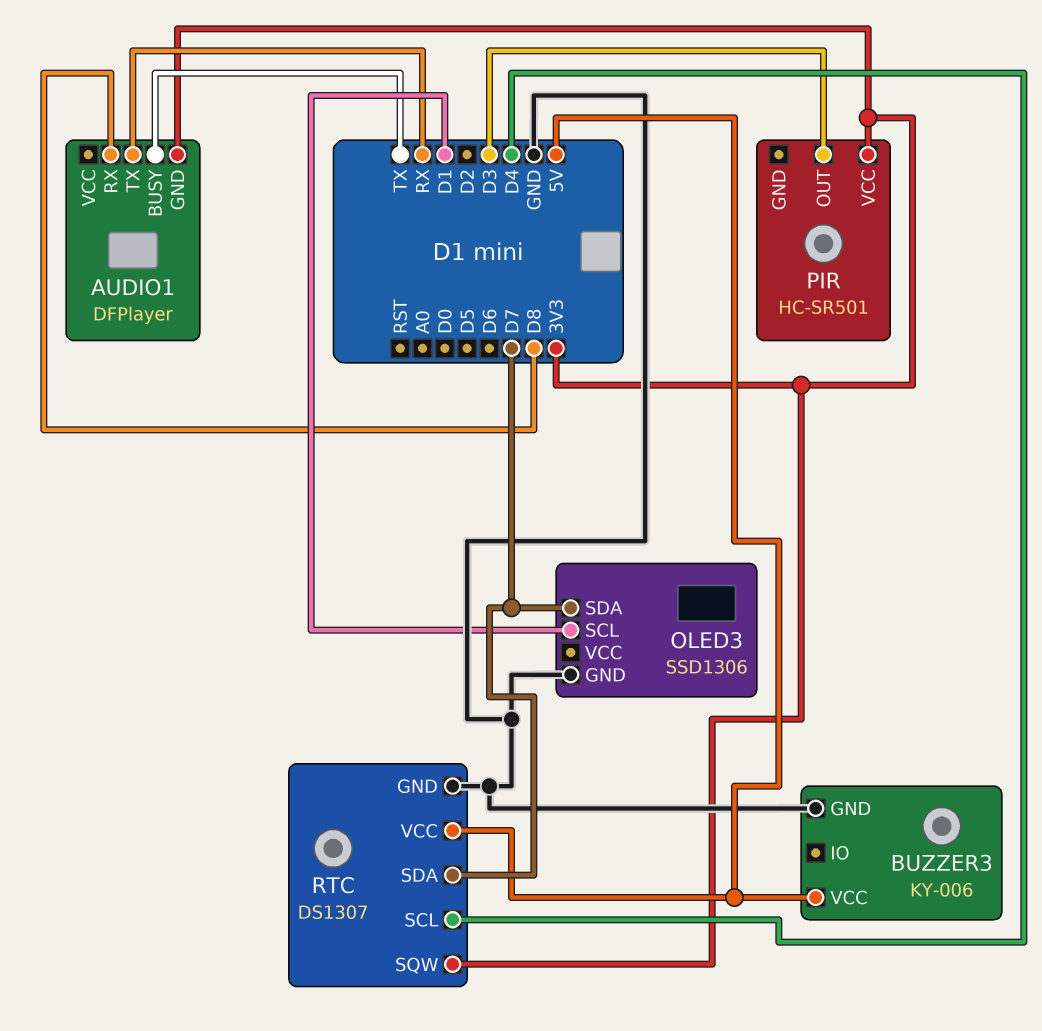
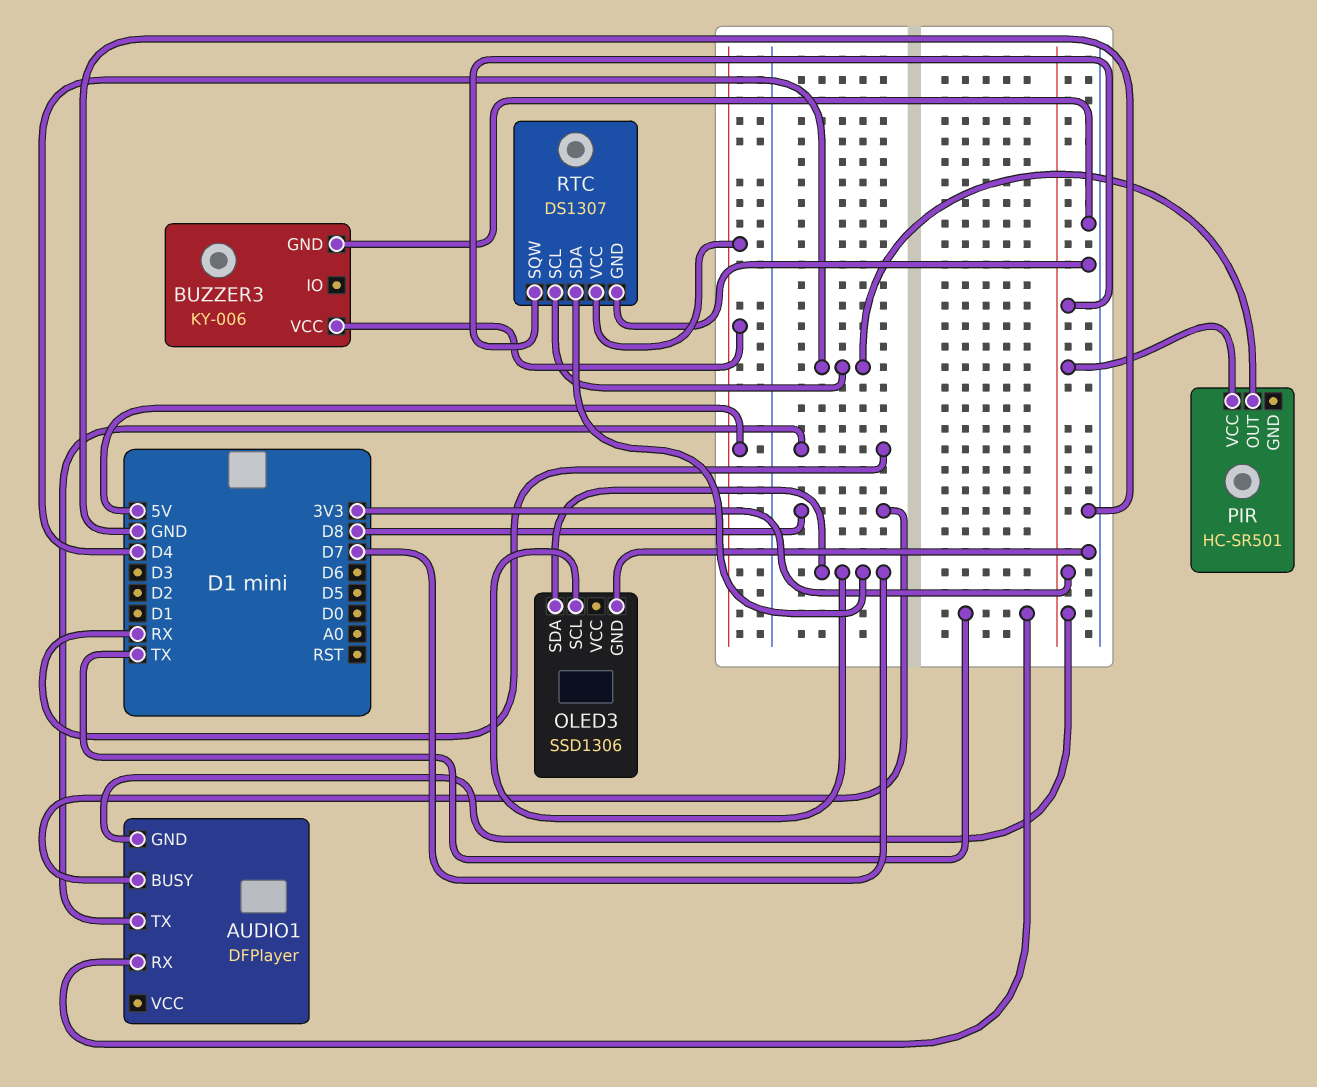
AUDIO1 pin BUSY: TX -> D8
AUDIO1 pin RX: D8 -> TX
OLED3 pin SCL: D1 -> D7
PIR pin OUT: D3 -> D4

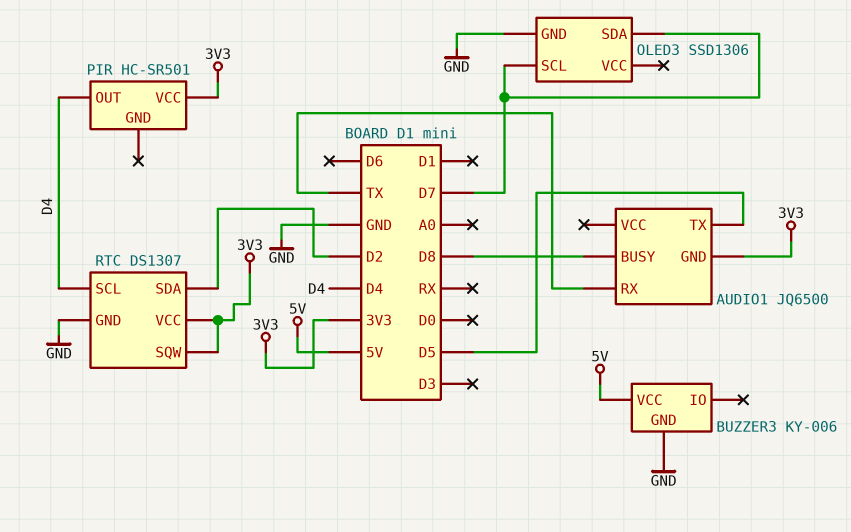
AUDIO1: DFPlayer -> JQ6500
AUDIO1 pin TX: RX -> D5
RTC pin SDA: D7 -> D2
RTC pin VCC: 5V -> 3V3

